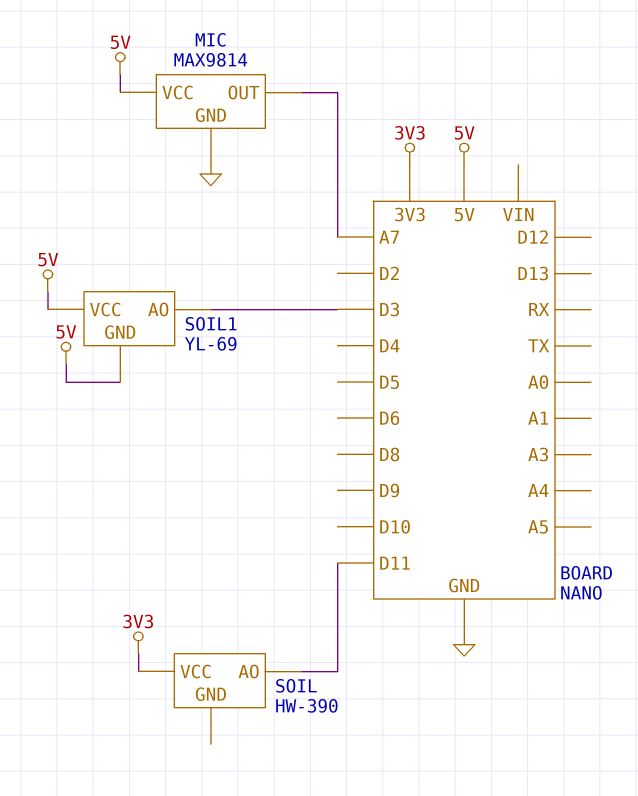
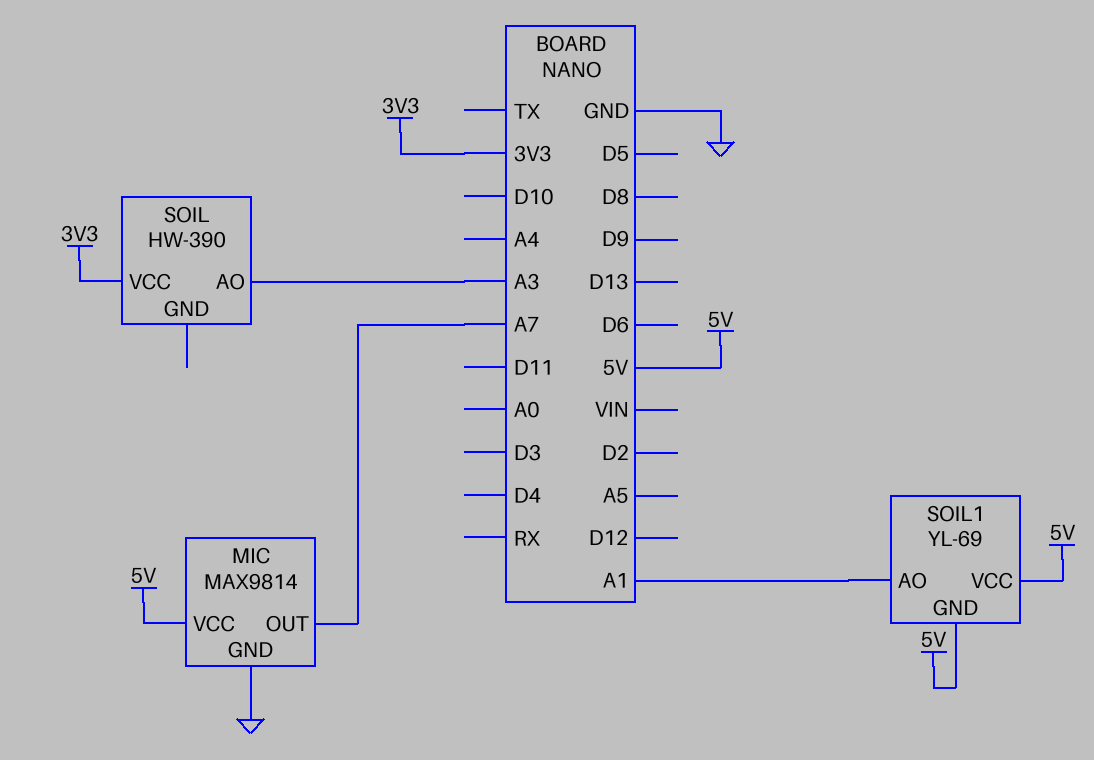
SOIL pin AO: D11 -> A3
SOIL1 pin AO: D3 -> A1

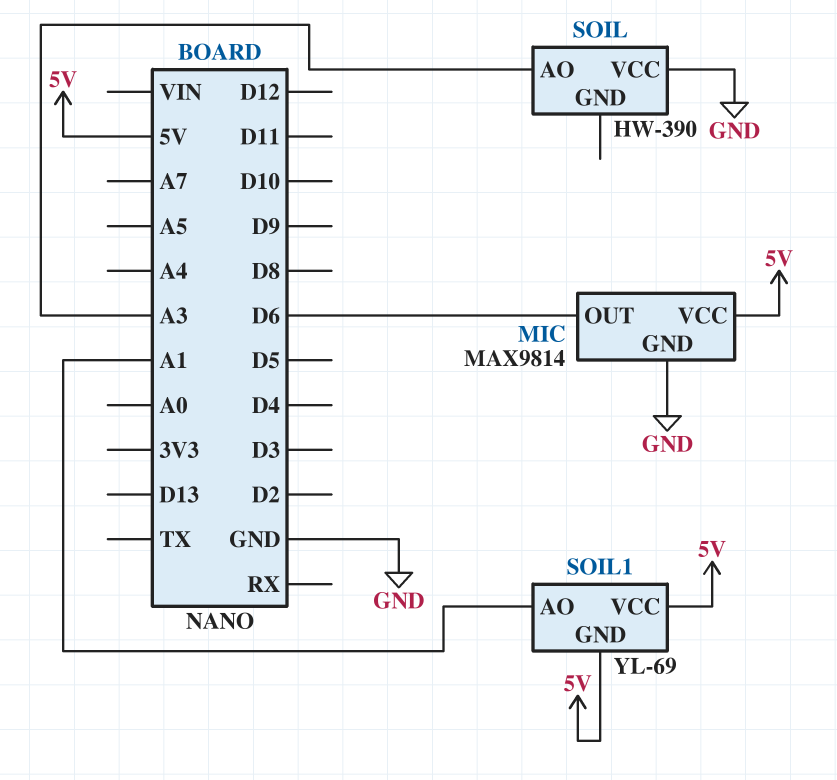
MIC pin OUT: A7 -> D6
SOIL pin VCC: 3V3 -> GND

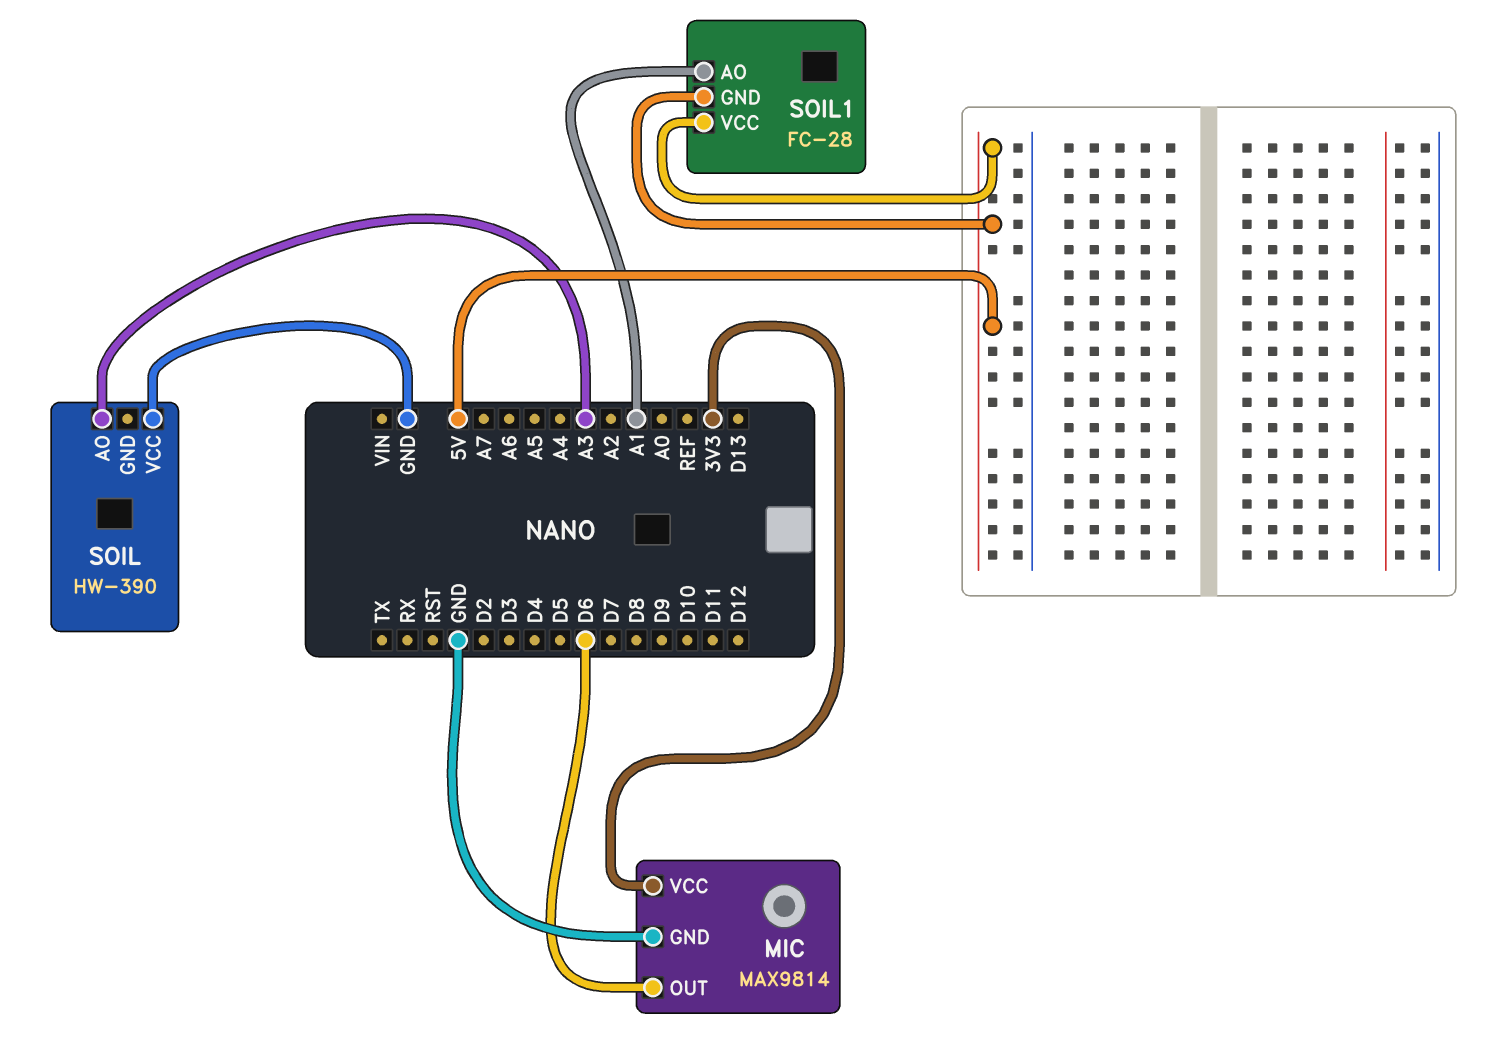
MIC pin VCC: 5V -> 3V3
SOIL1: YL-69 -> FC-28

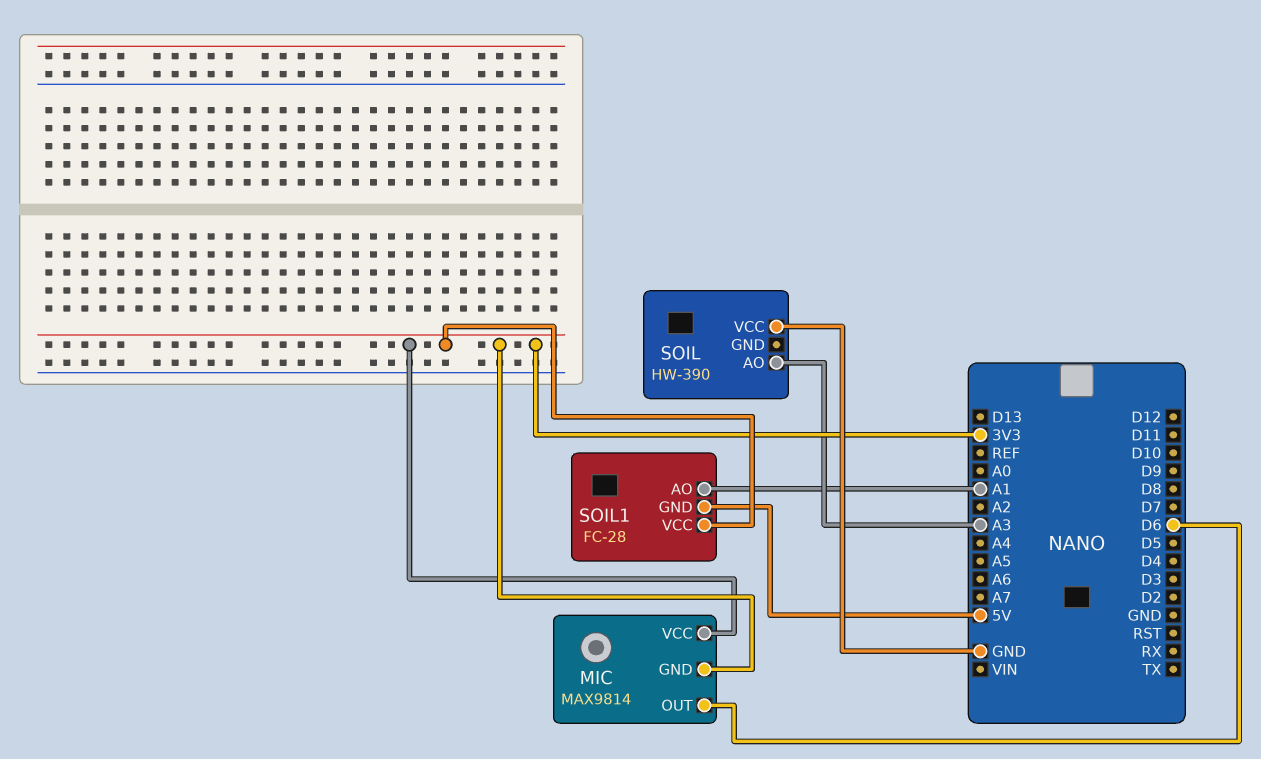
MIC pin GND: GND -> 3V3
SOIL1 pin VCC: 5V -> 3V3

